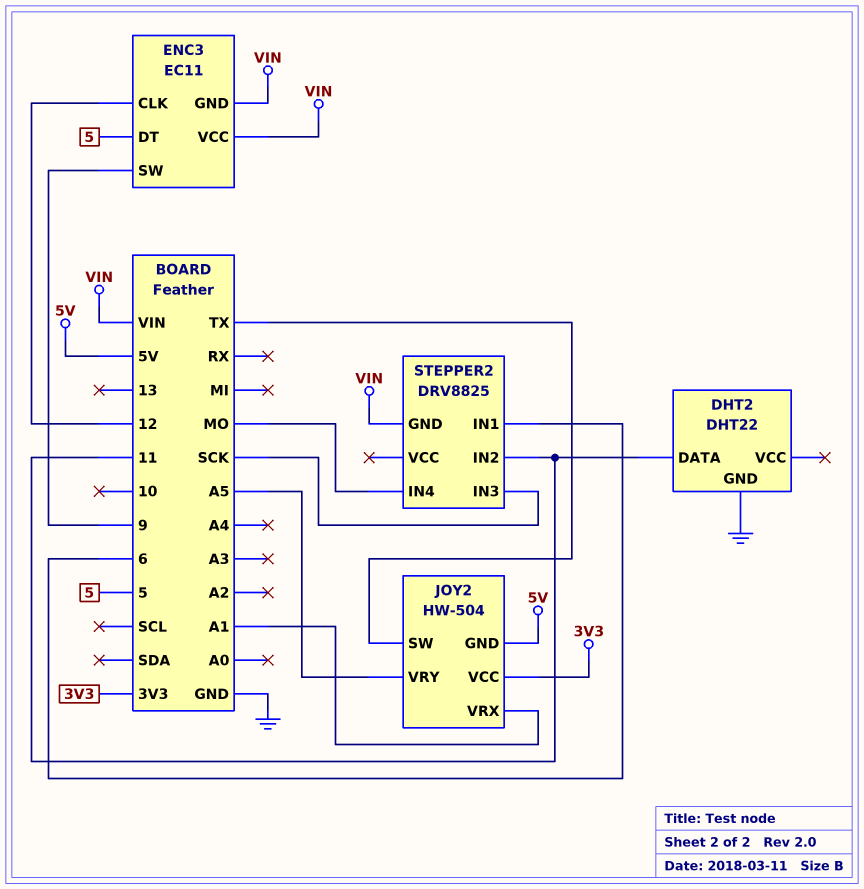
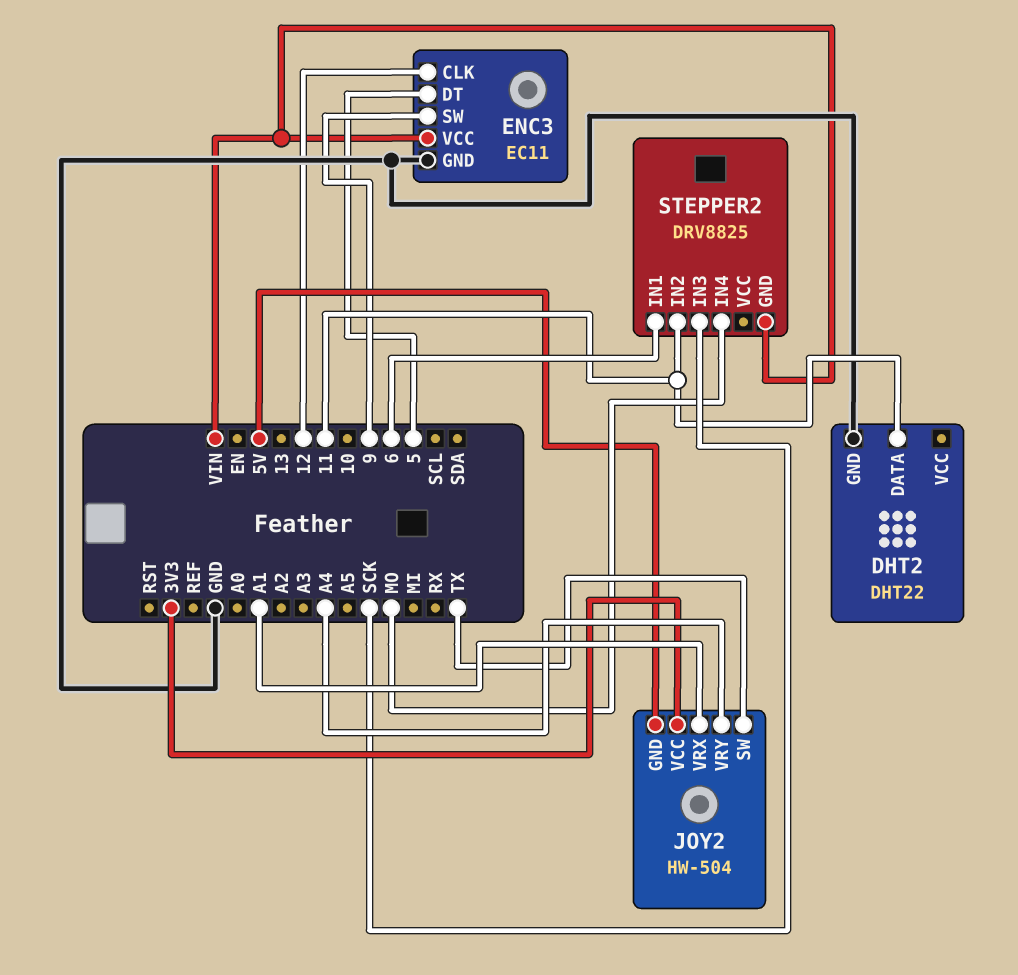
ENC3 pin GND: VIN -> GND
JOY2 pin VRY: A5 -> A4

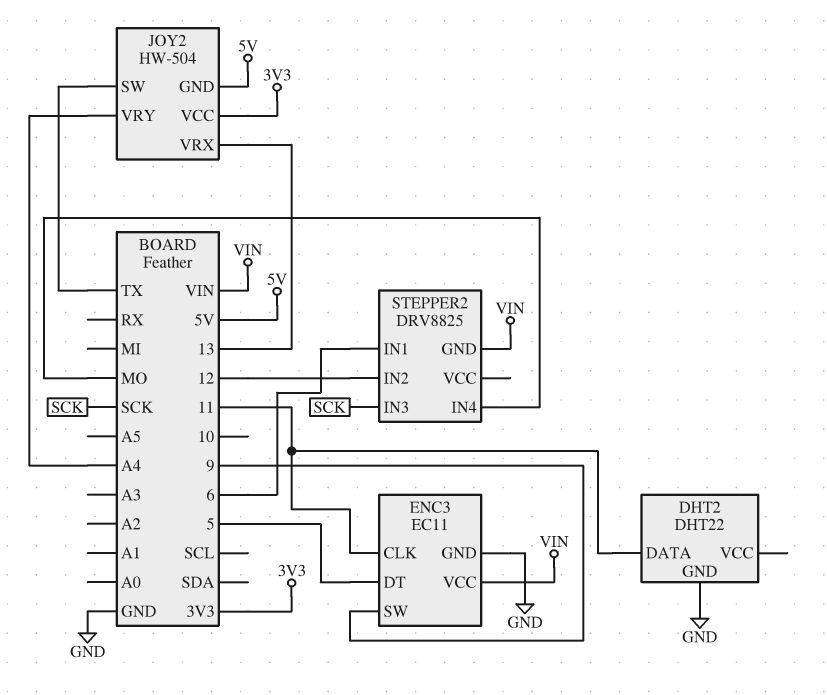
ENC3 pin CLK: 12 -> 11
JOY2 pin VRX: A1 -> 13
STEPPER2 pin IN2: 11 -> 12

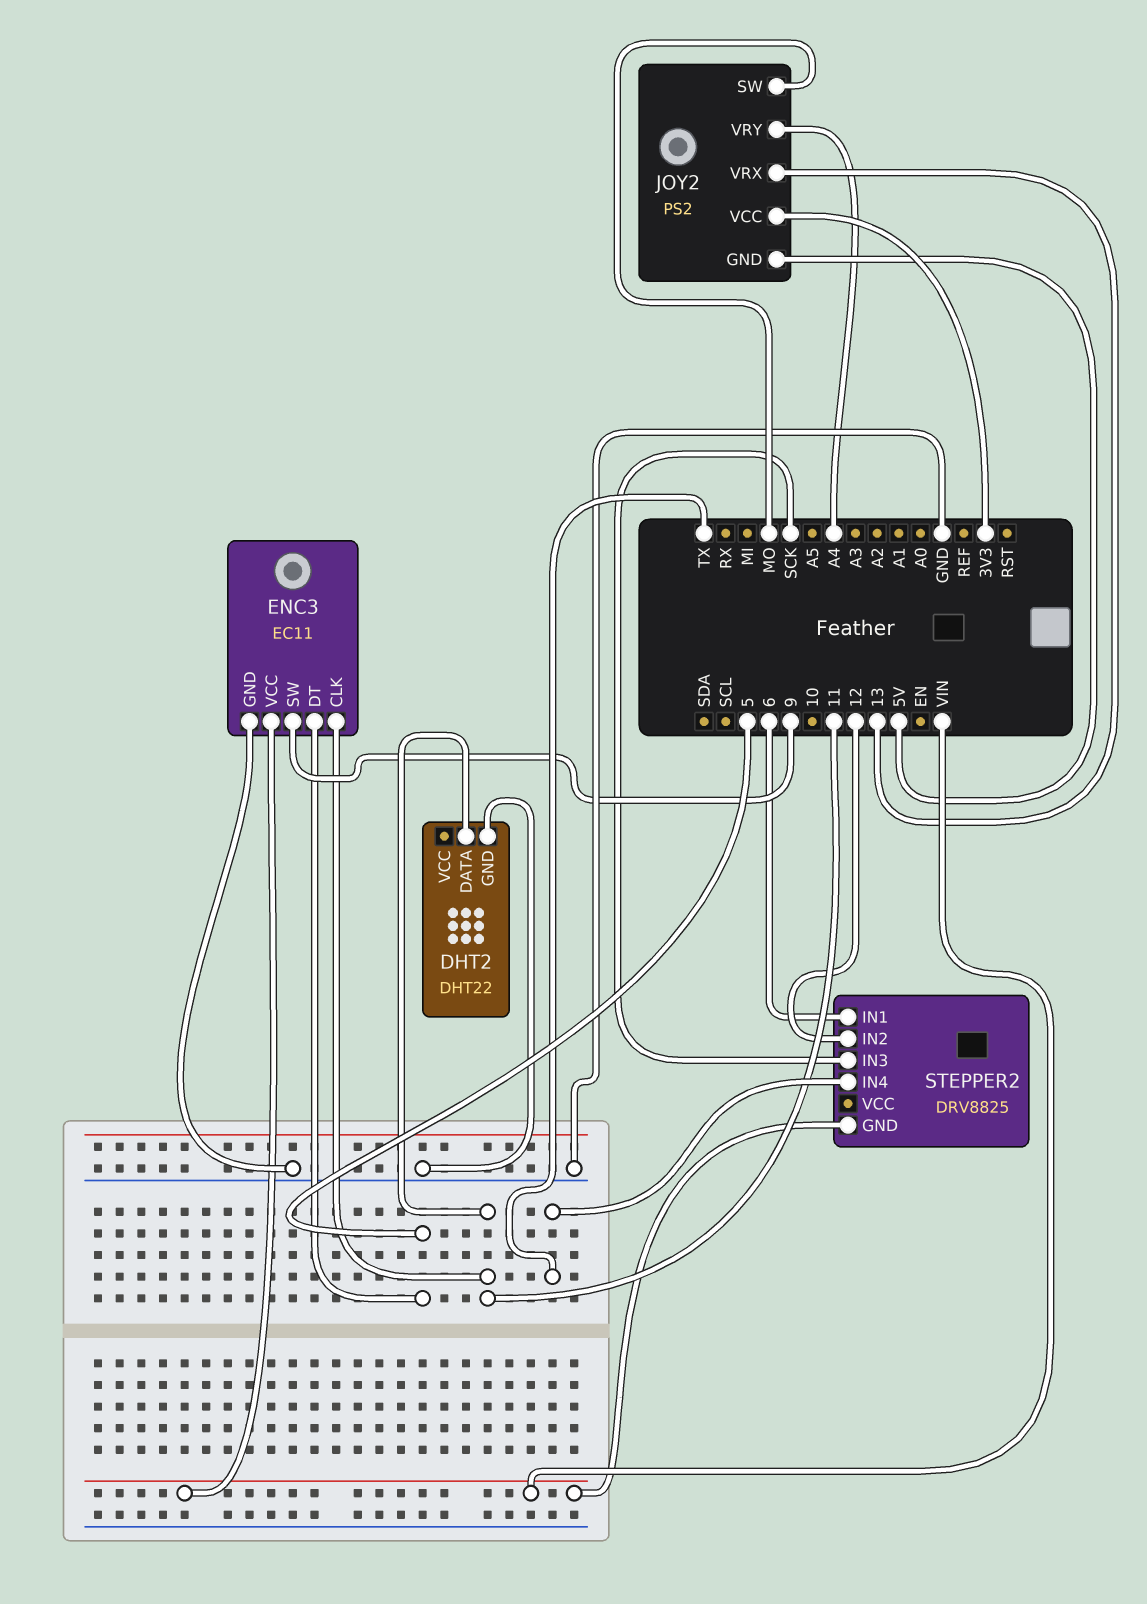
JOY2: HW-504 -> PS2
JOY2 pin SW: TX -> MO
STEPPER2 pin IN4: MO -> TX

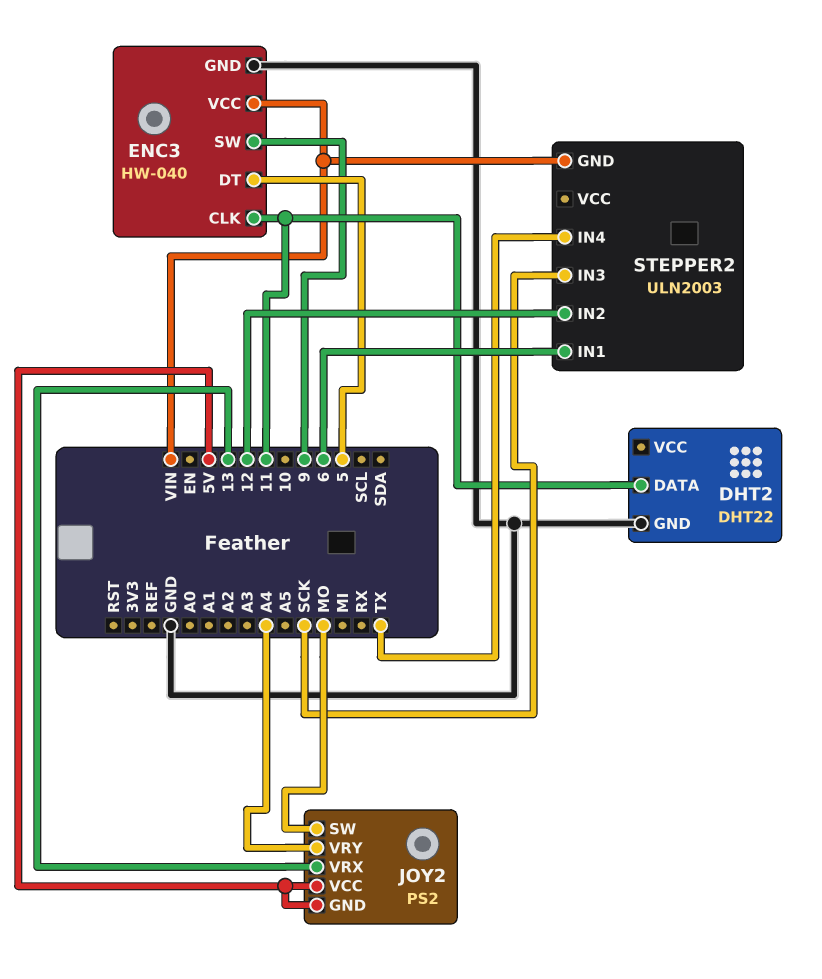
ENC3: EC11 -> HW-040
JOY2 pin VCC: 3V3 -> 5V
STEPPER2: DRV8825 -> ULN2003

